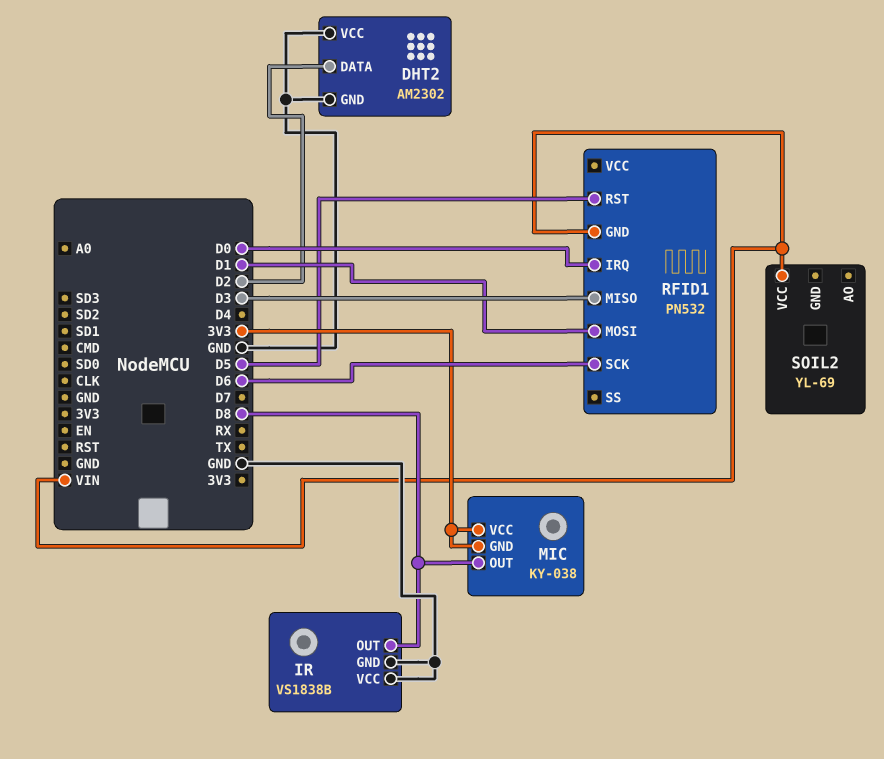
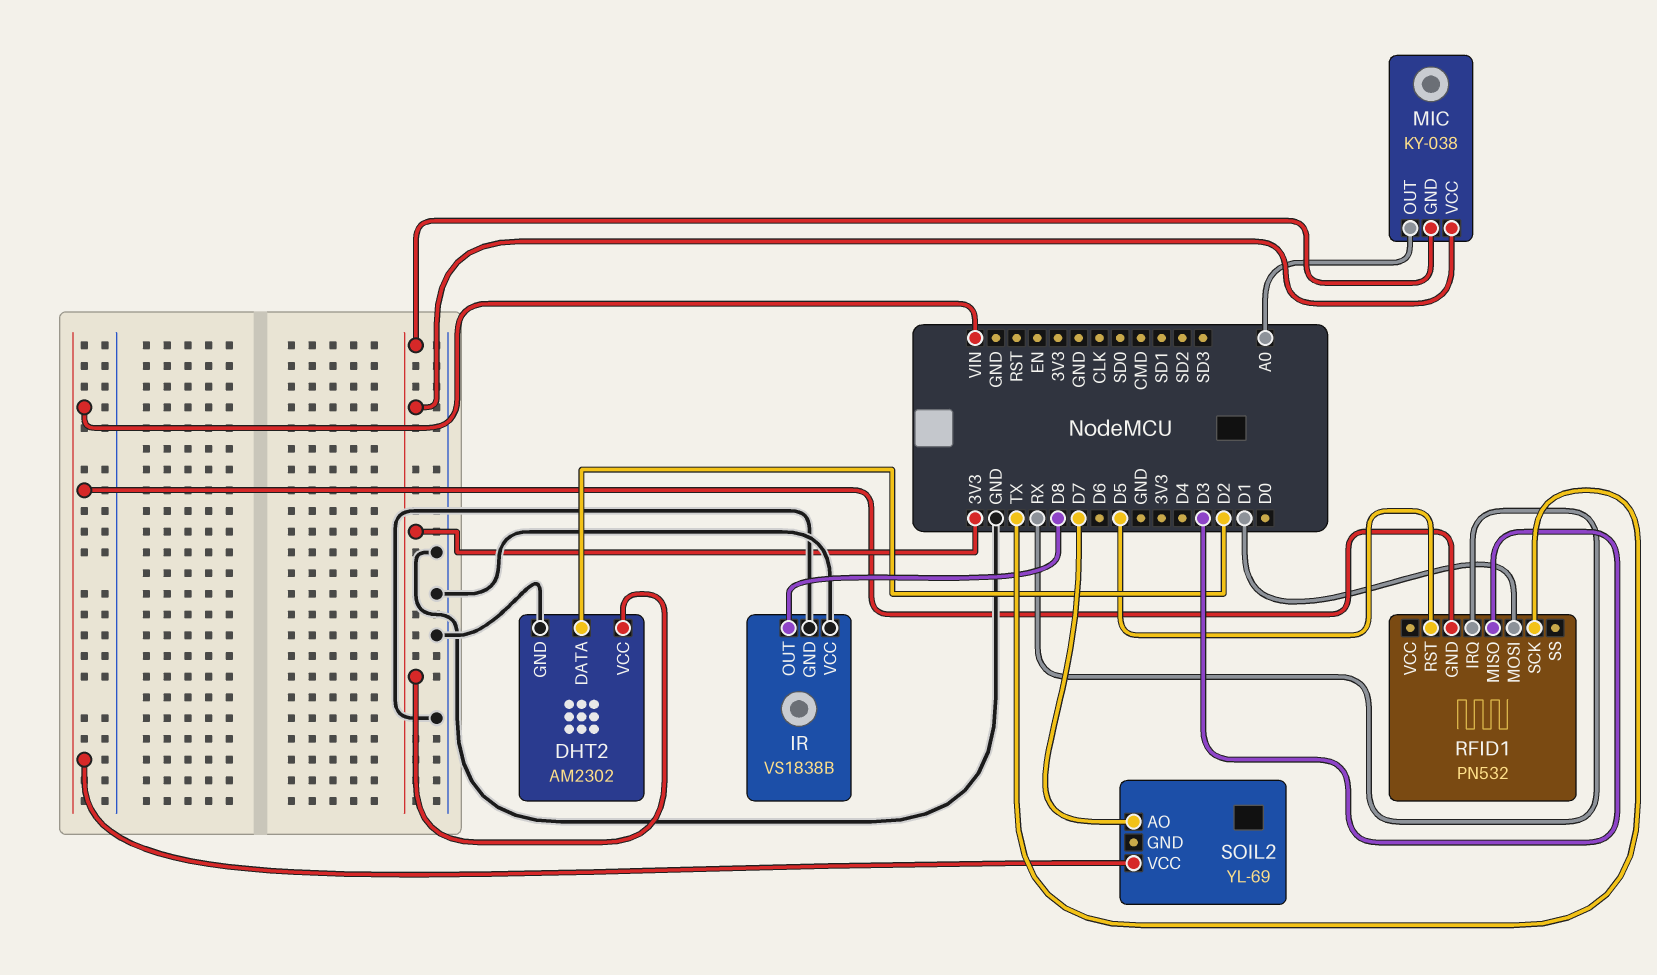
DHT2 pin VCC: GND -> 3V3
MIC pin OUT: D8 -> A0
RFID1 pin IRQ: D0 -> RX
RFID1 pin SCK: D6 -> TX
SOIL2 pin AO: none -> D7

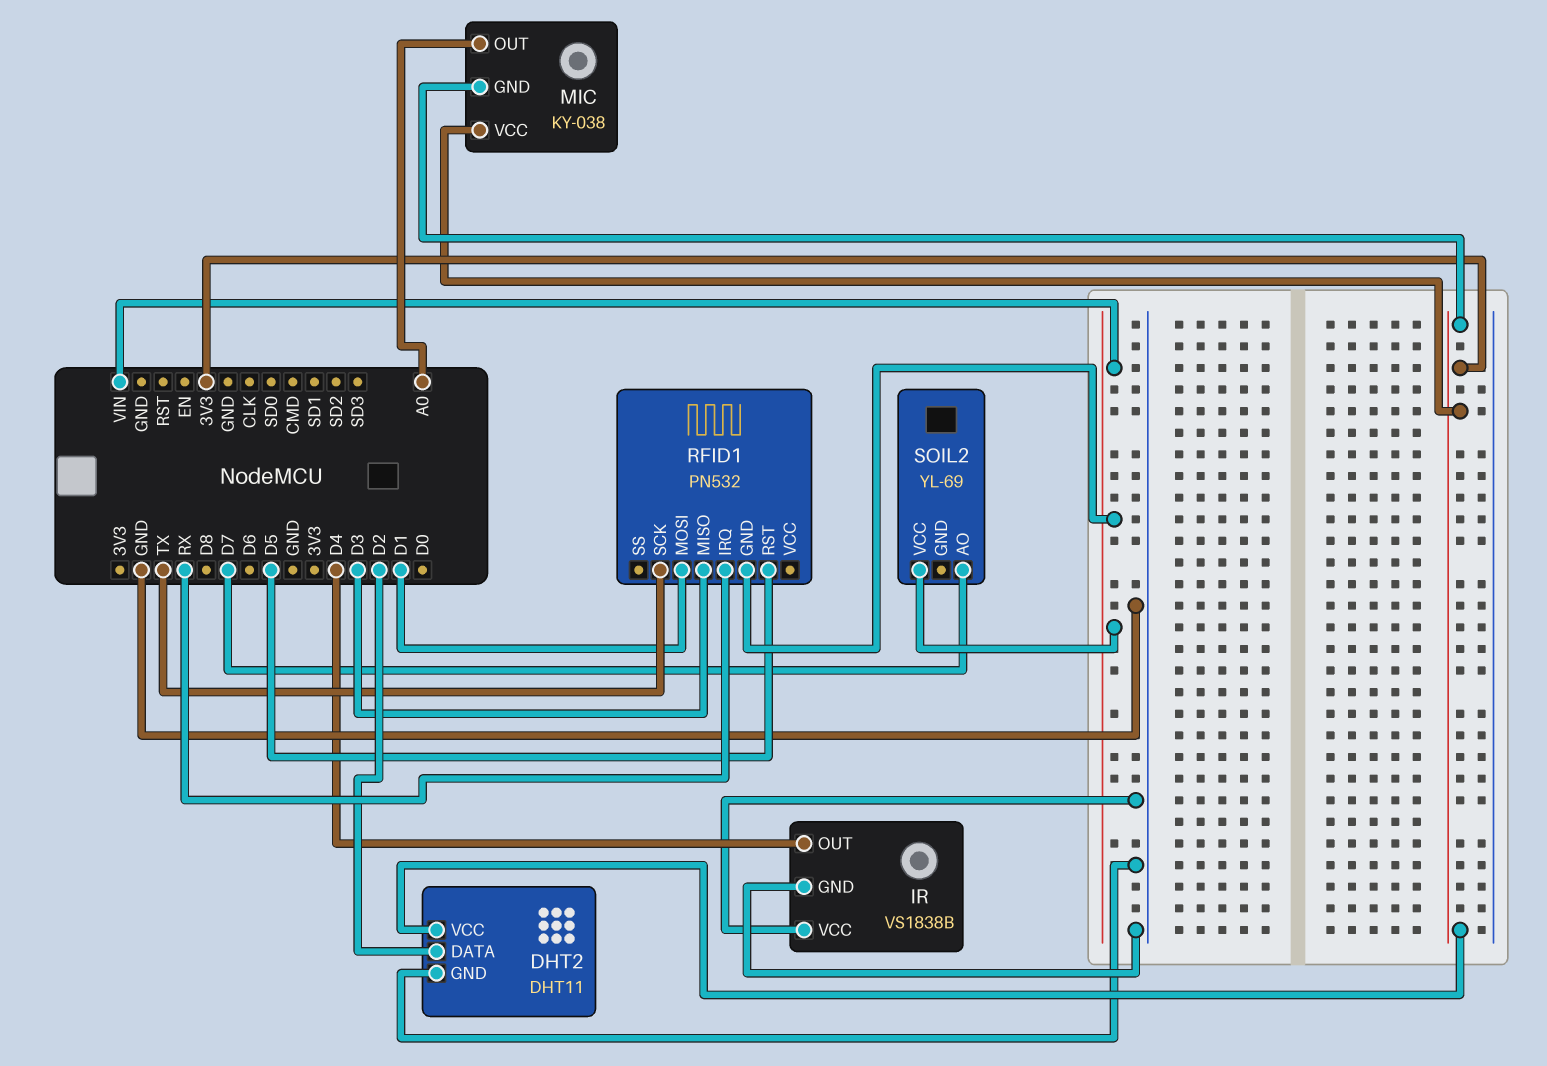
DHT2: AM2302 -> DHT11
IR pin OUT: D8 -> D4

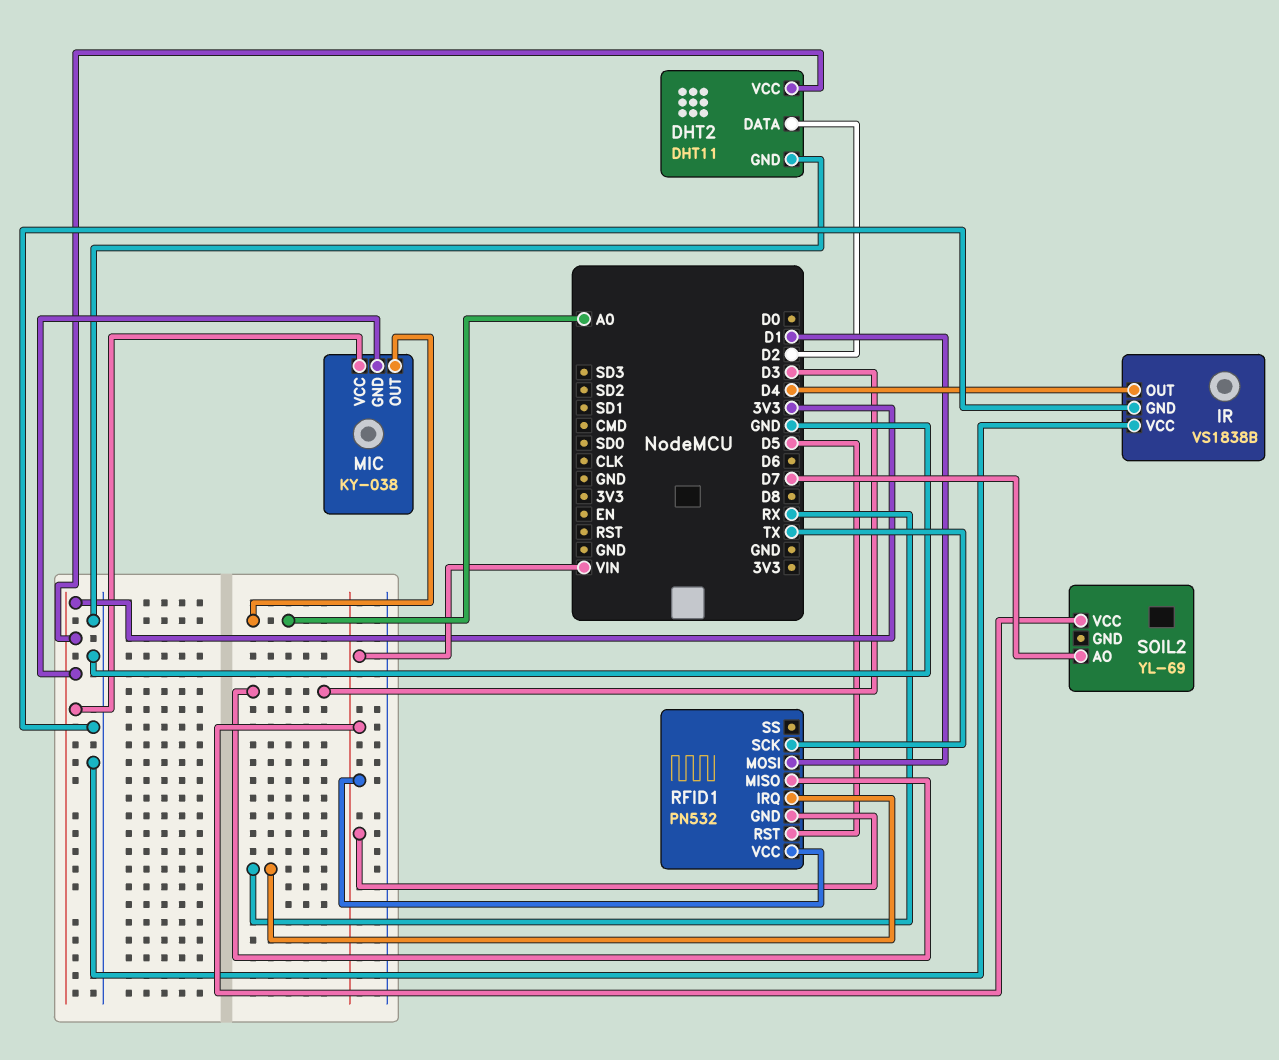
RFID1 pin VCC: none -> VIN

